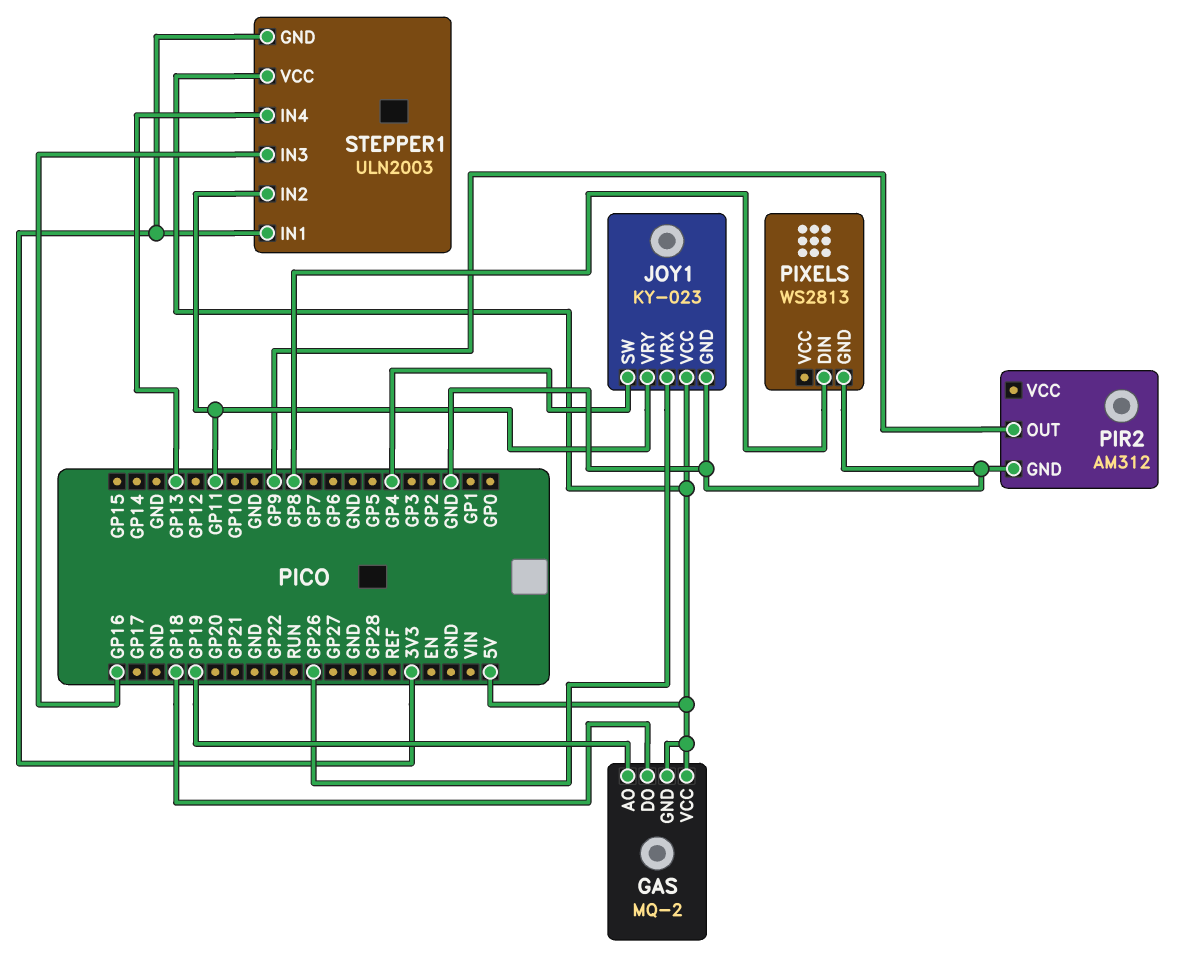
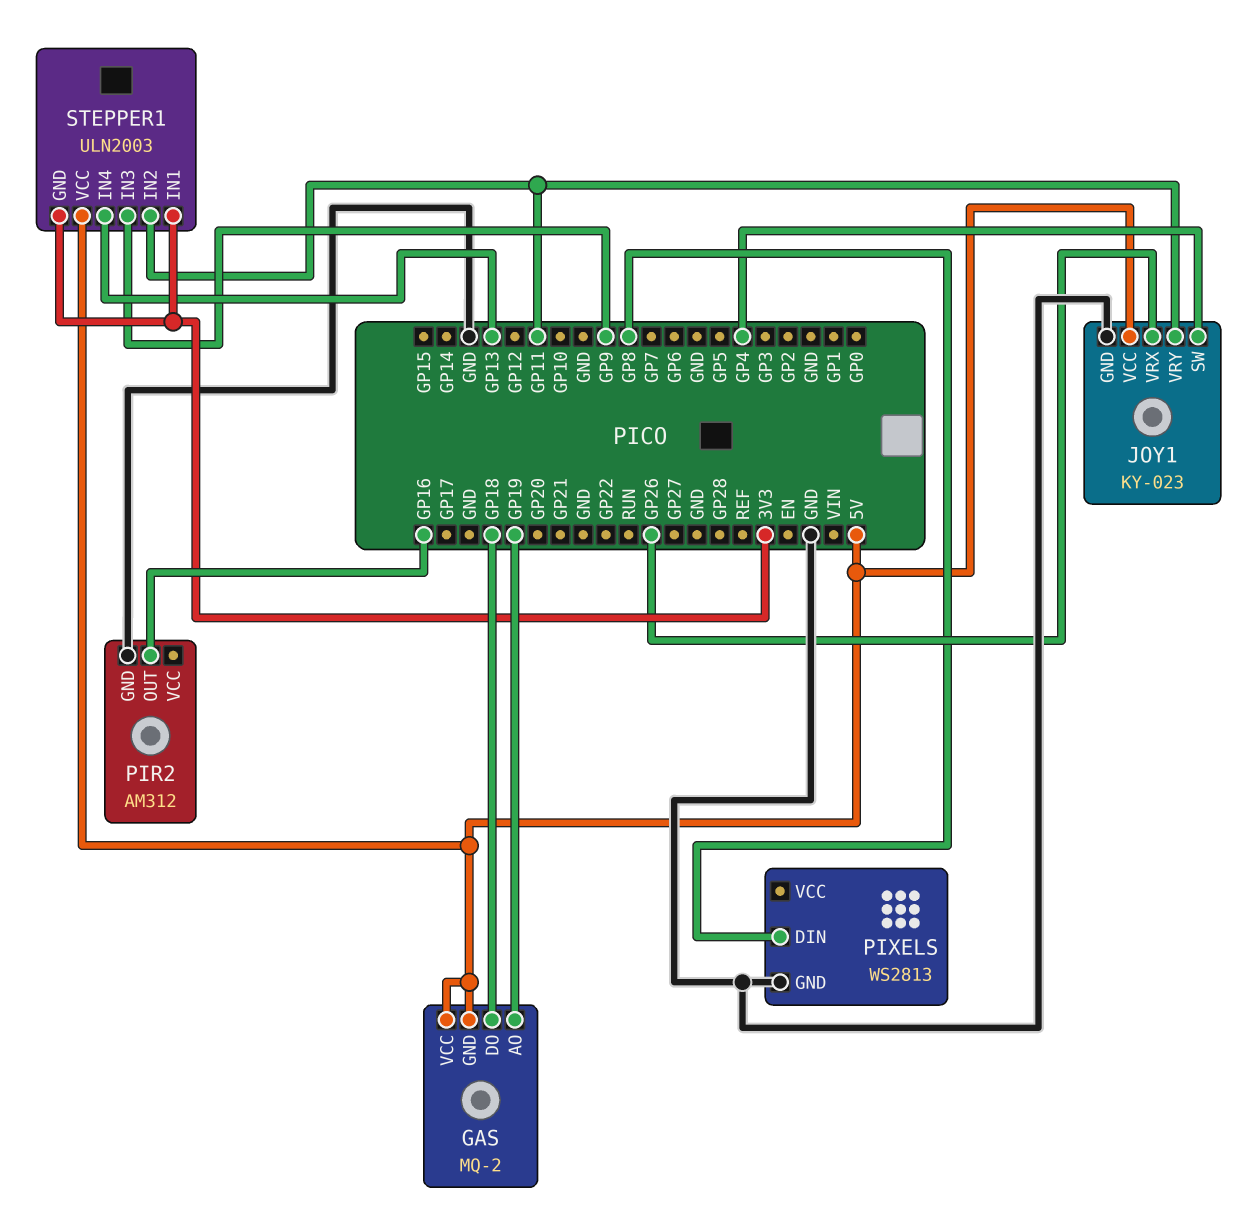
PIR2 pin OUT: GP9 -> GP16
STEPPER1 pin IN3: GP16 -> GP9

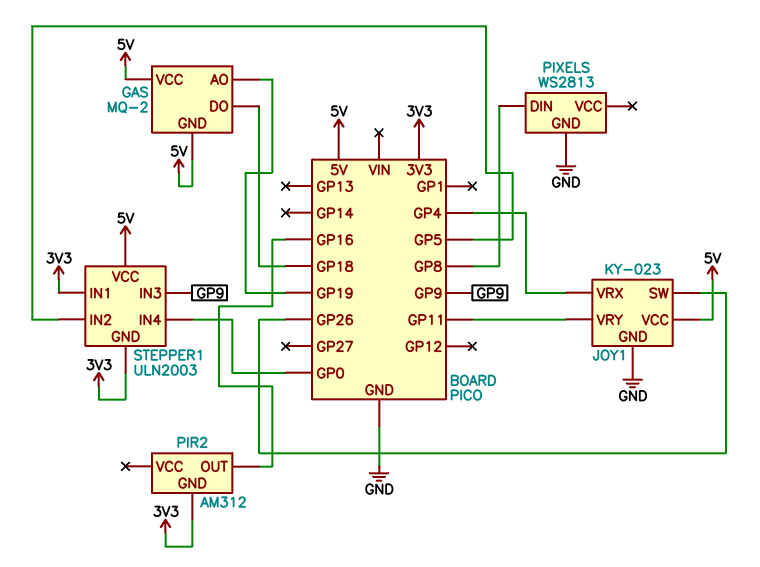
JOY1 pin SW: GP4 -> GP26
JOY1 pin VRX: GP26 -> GP4
PIR2 pin GND: GND -> 3V3
STEPPER1 pin IN2: GP11 -> GP5
STEPPER1 pin IN4: GP13 -> GP0

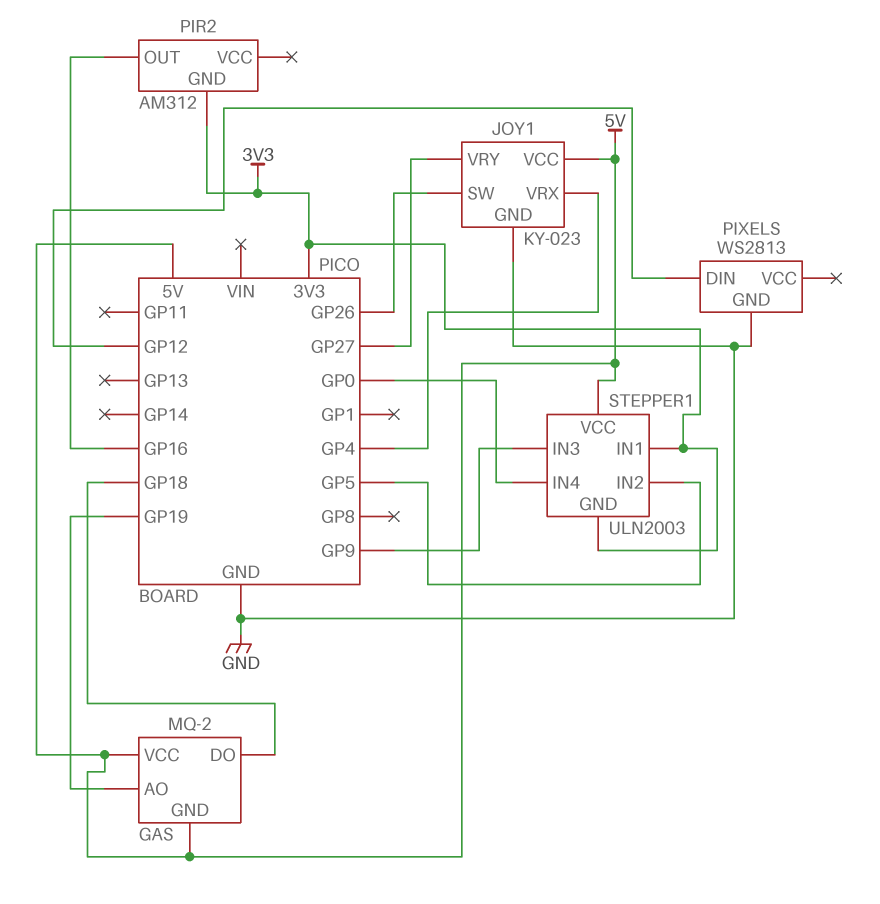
JOY1 pin VRY: GP11 -> GP27
PIXELS pin DIN: GP8 -> GP12

